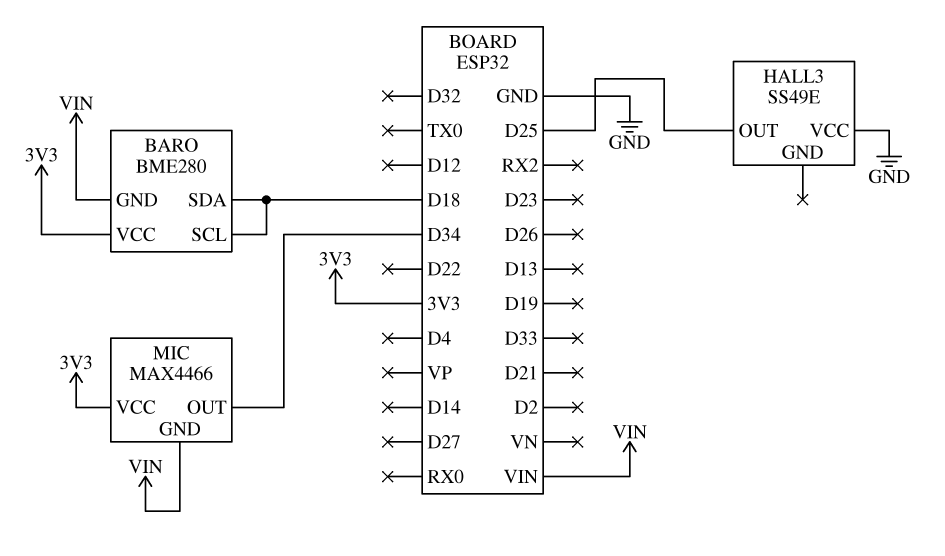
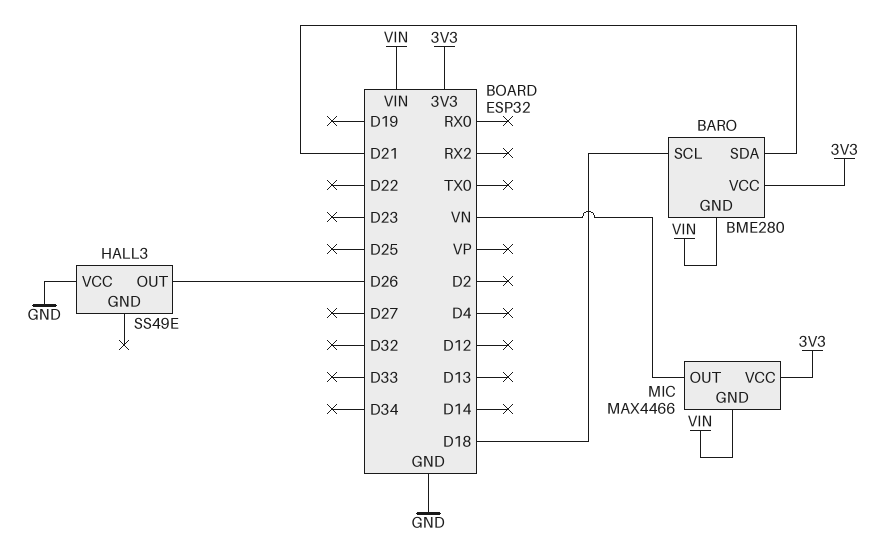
BARO pin SDA: D18 -> D21
HALL3 pin OUT: D25 -> D26
MIC pin OUT: D34 -> VN

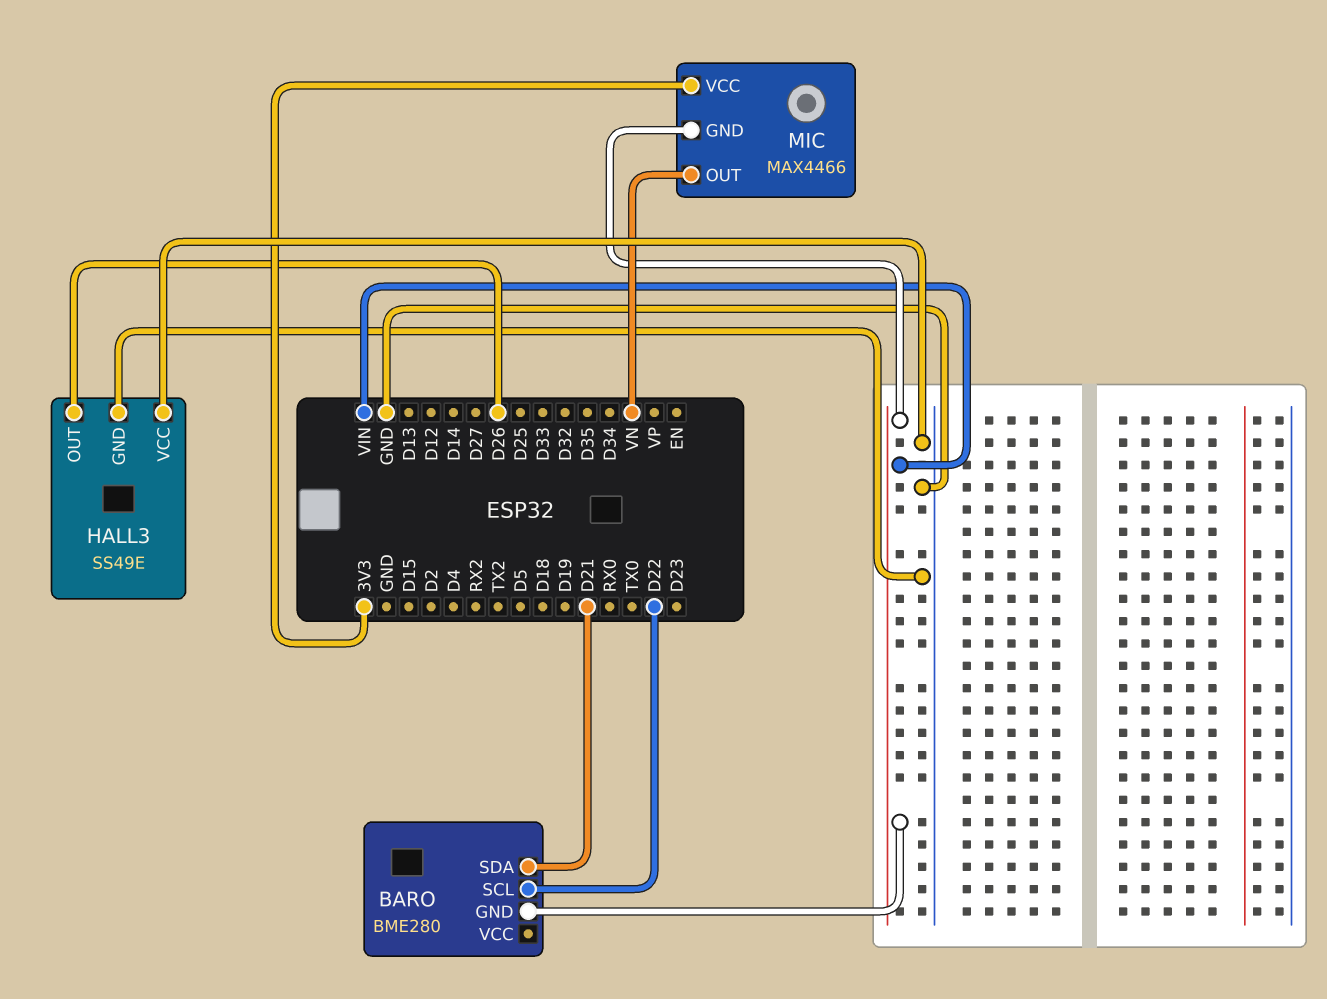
BARO pin SCL: D18 -> D22
BARO pin VCC: 3V3 -> none
HALL3 pin GND: none -> GND

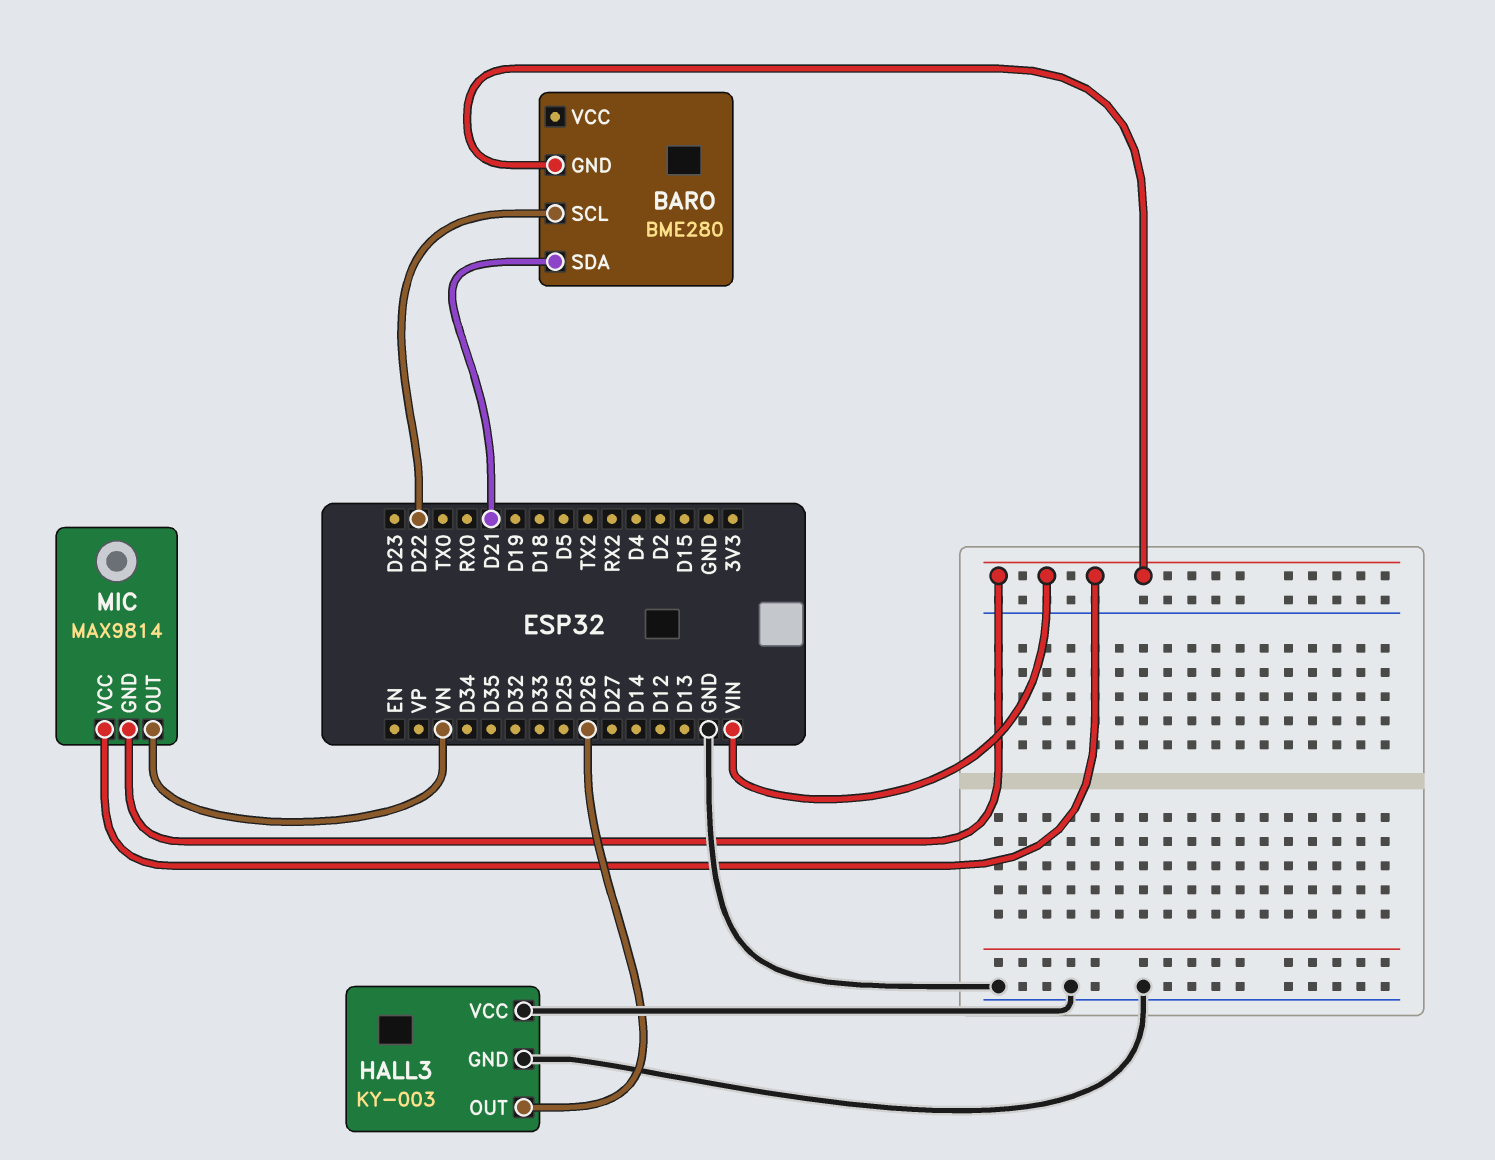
HALL3: SS49E -> KY-003
MIC: MAX4466 -> MAX9814
MIC pin VCC: 3V3 -> VIN

